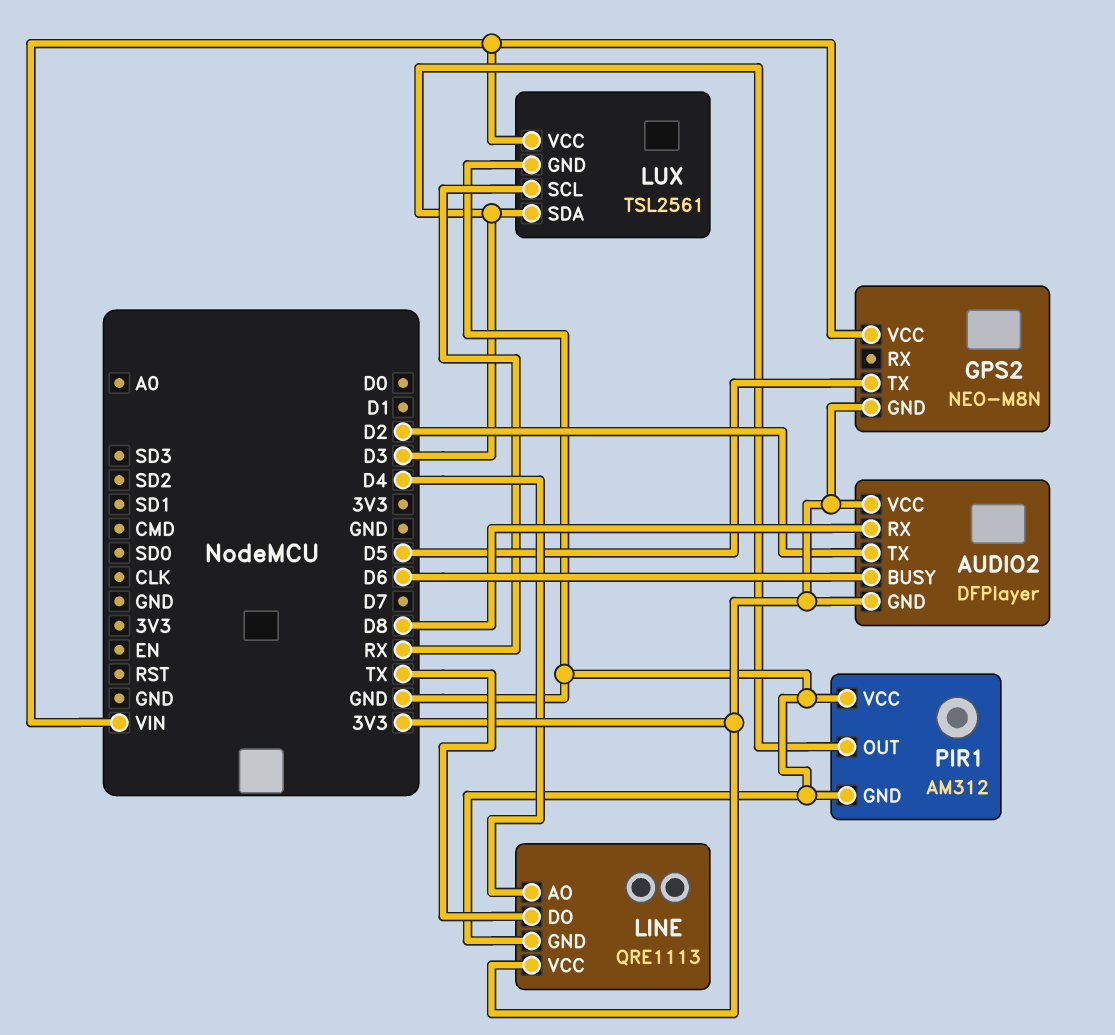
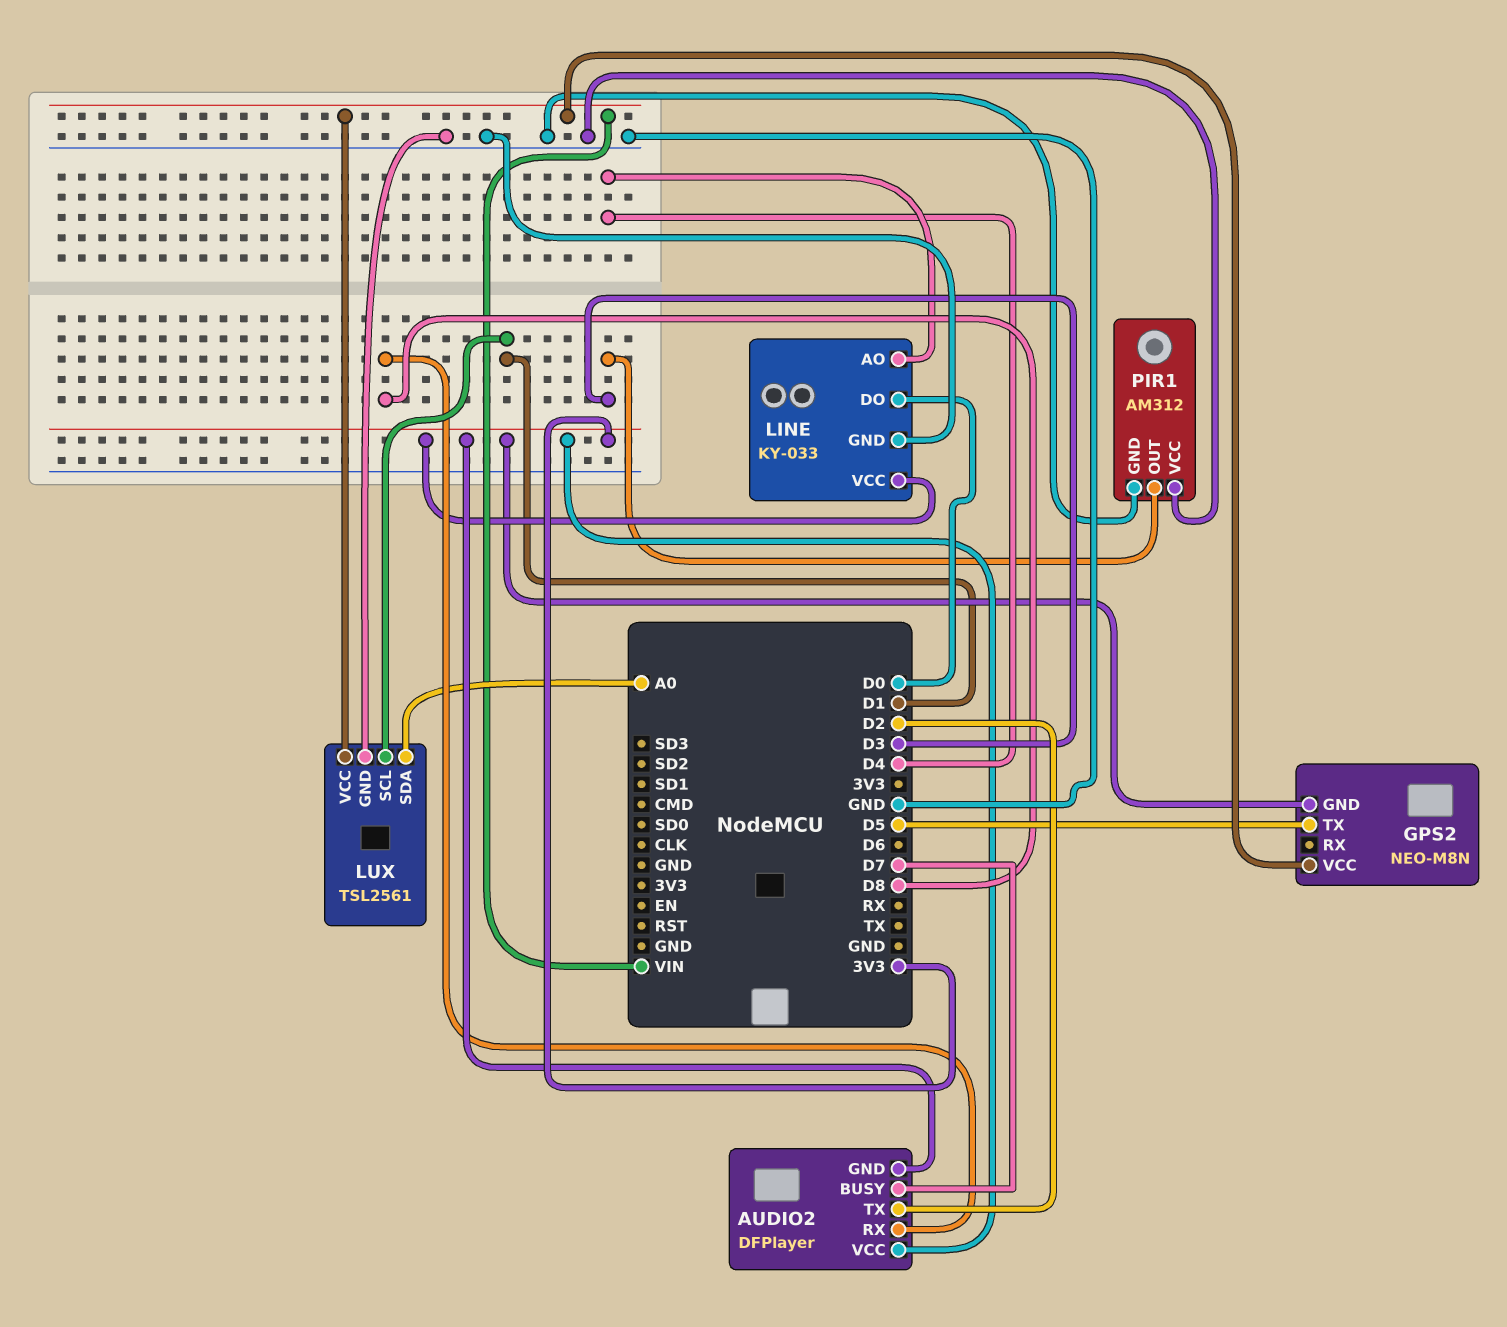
AUDIO2 pin BUSY: D6 -> D7
LINE: QRE1113 -> KY-033
LINE pin DO: TX -> D0
LUX pin SCL: RX -> D1
LUX pin SDA: D3 -> A0

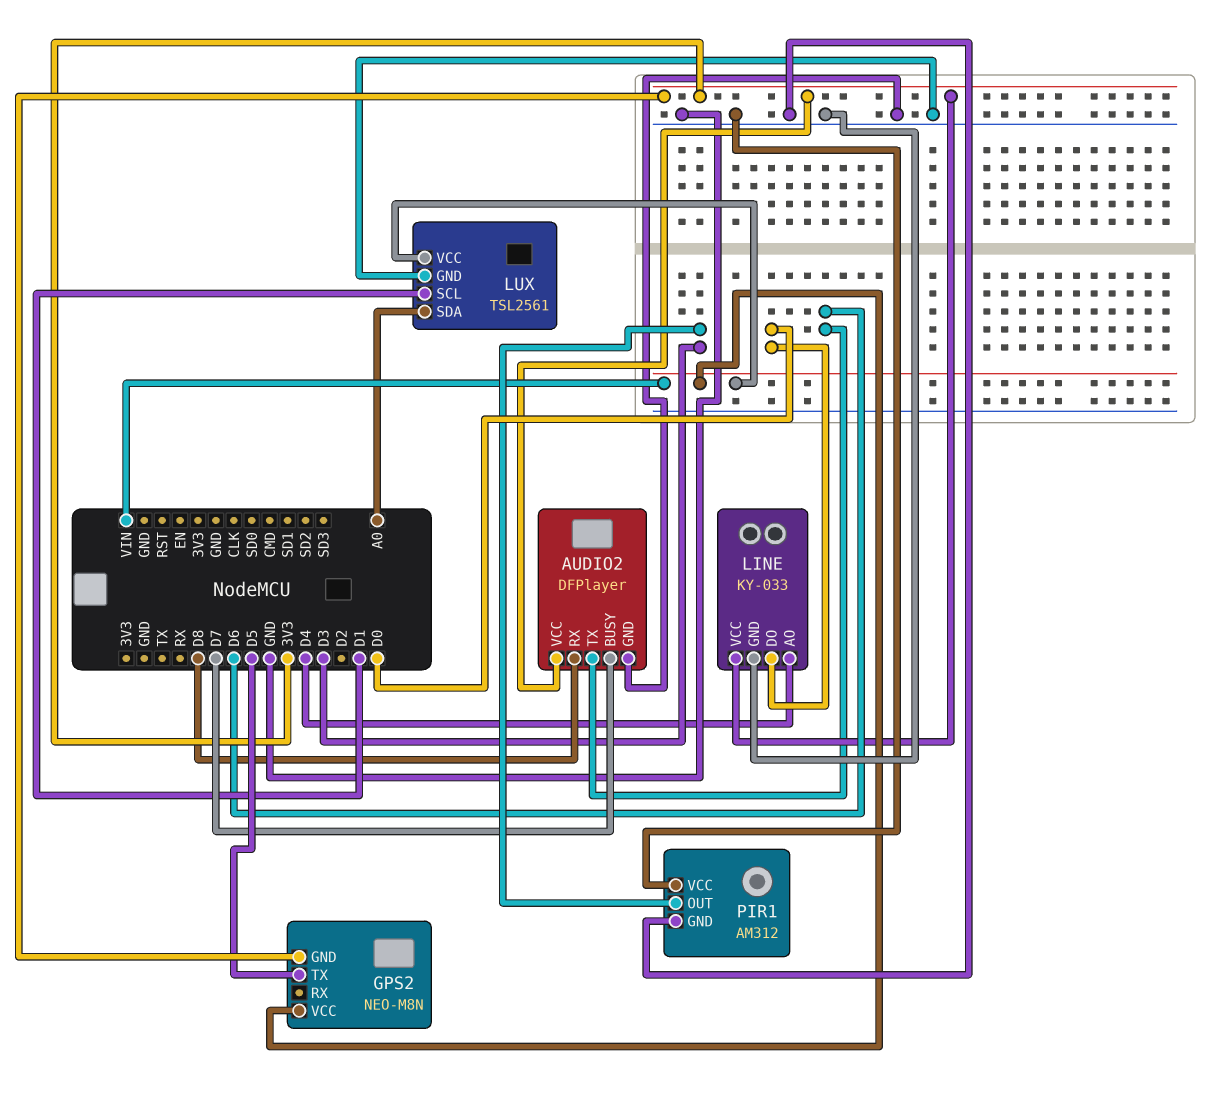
AUDIO2 pin GND: 3V3 -> GND
AUDIO2 pin TX: D2 -> D6

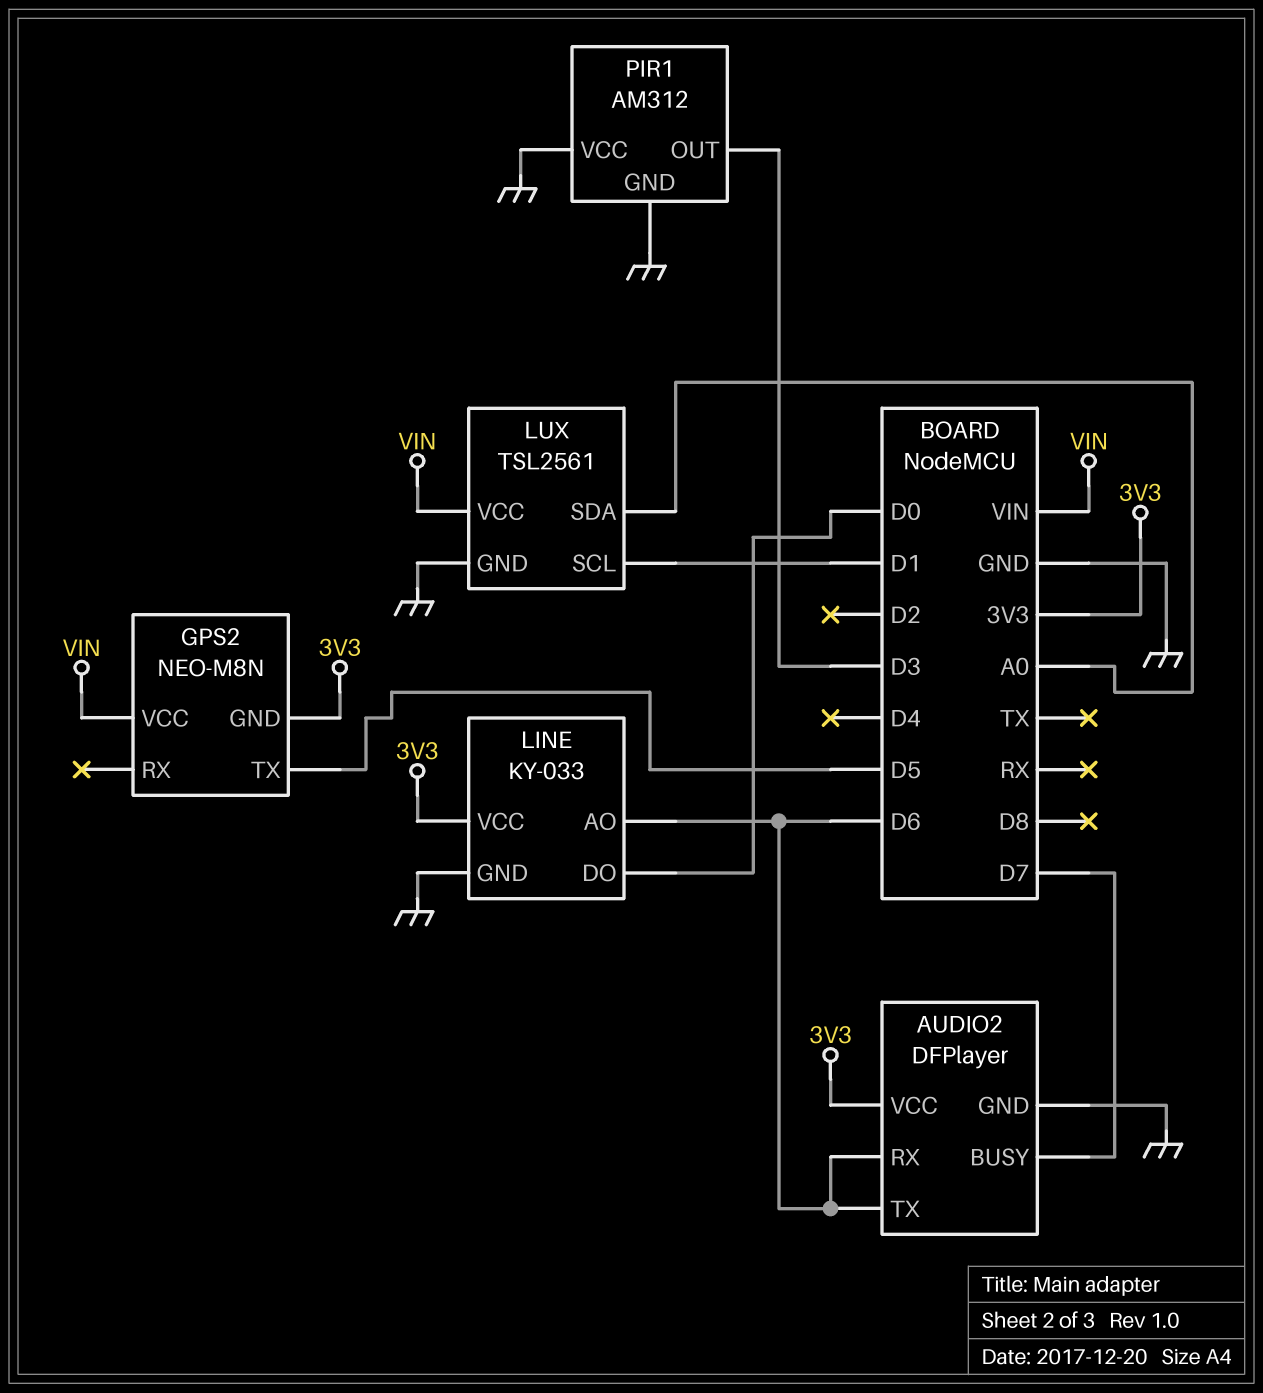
AUDIO2 pin RX: D8 -> D6
LINE pin AO: D4 -> D6

